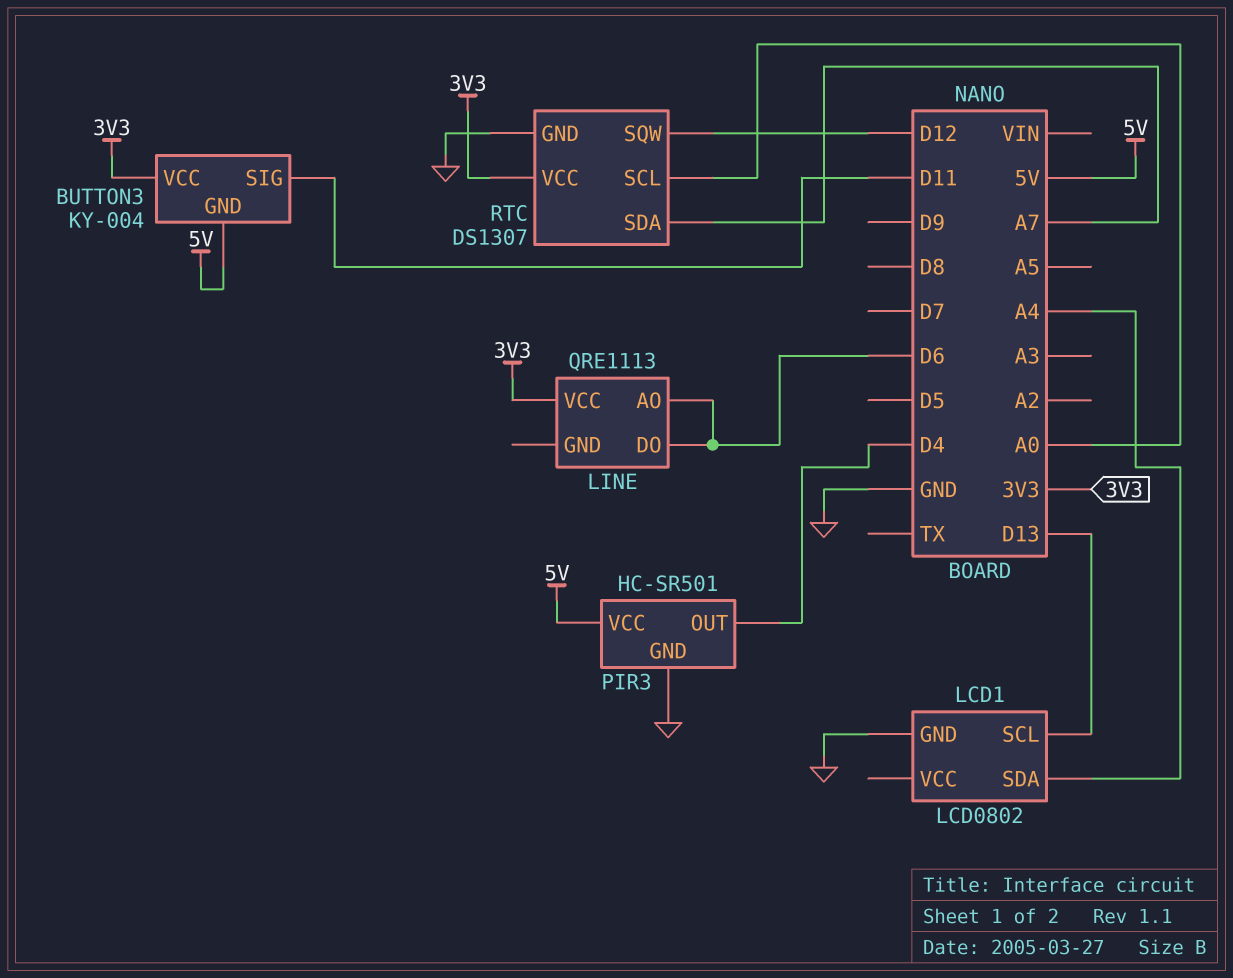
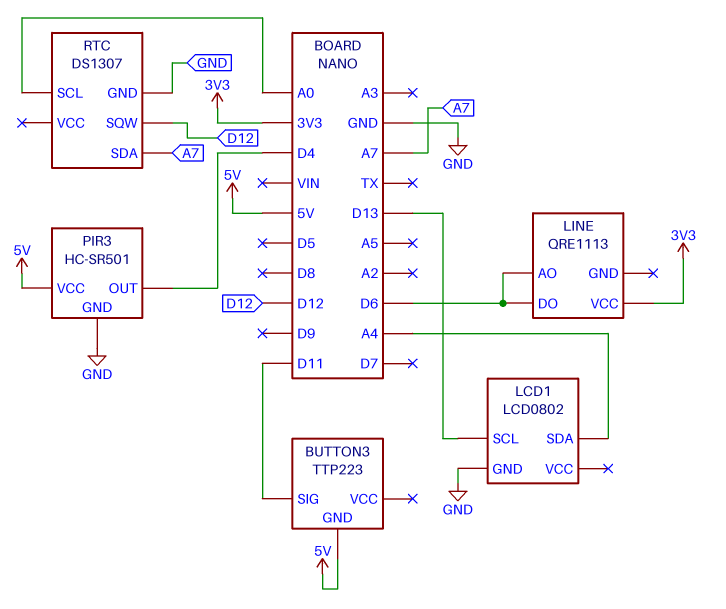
BUTTON3: KY-004 -> TTP223
BUTTON3 pin VCC: 3V3 -> none
RTC pin VCC: 3V3 -> none

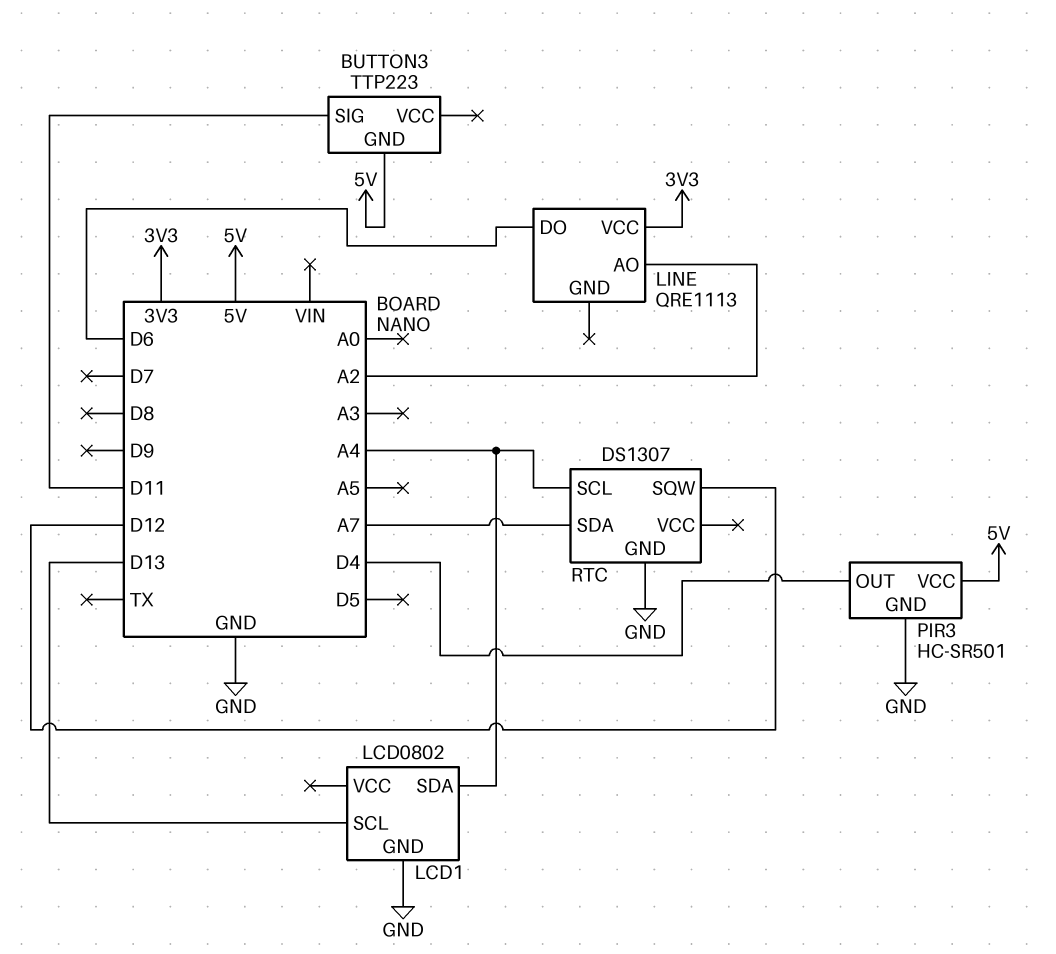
LINE pin AO: D6 -> A2
RTC pin SCL: A0 -> A4

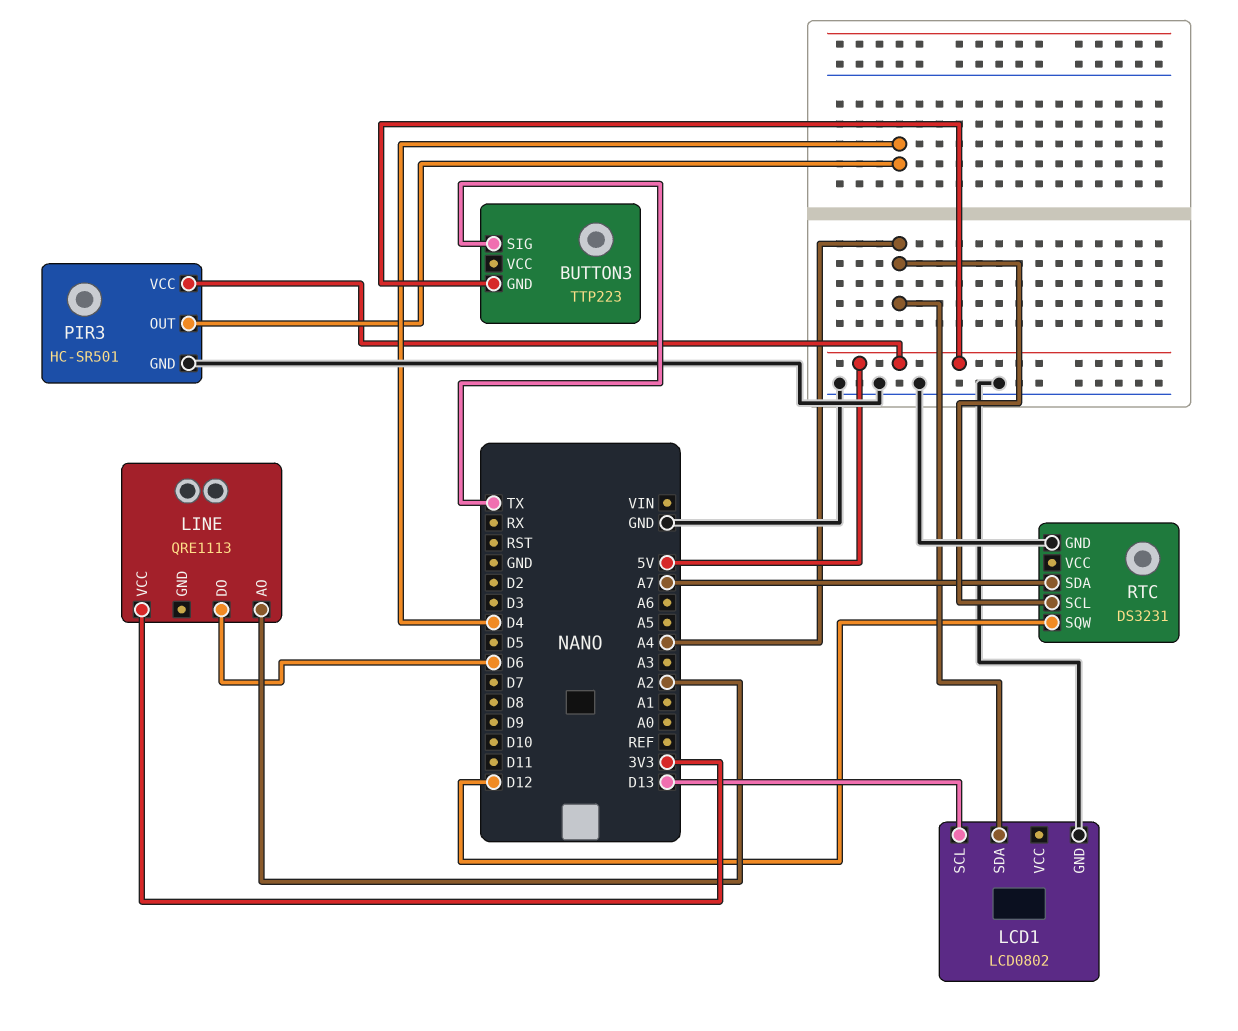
BUTTON3 pin SIG: D11 -> TX
RTC: DS1307 -> DS3231

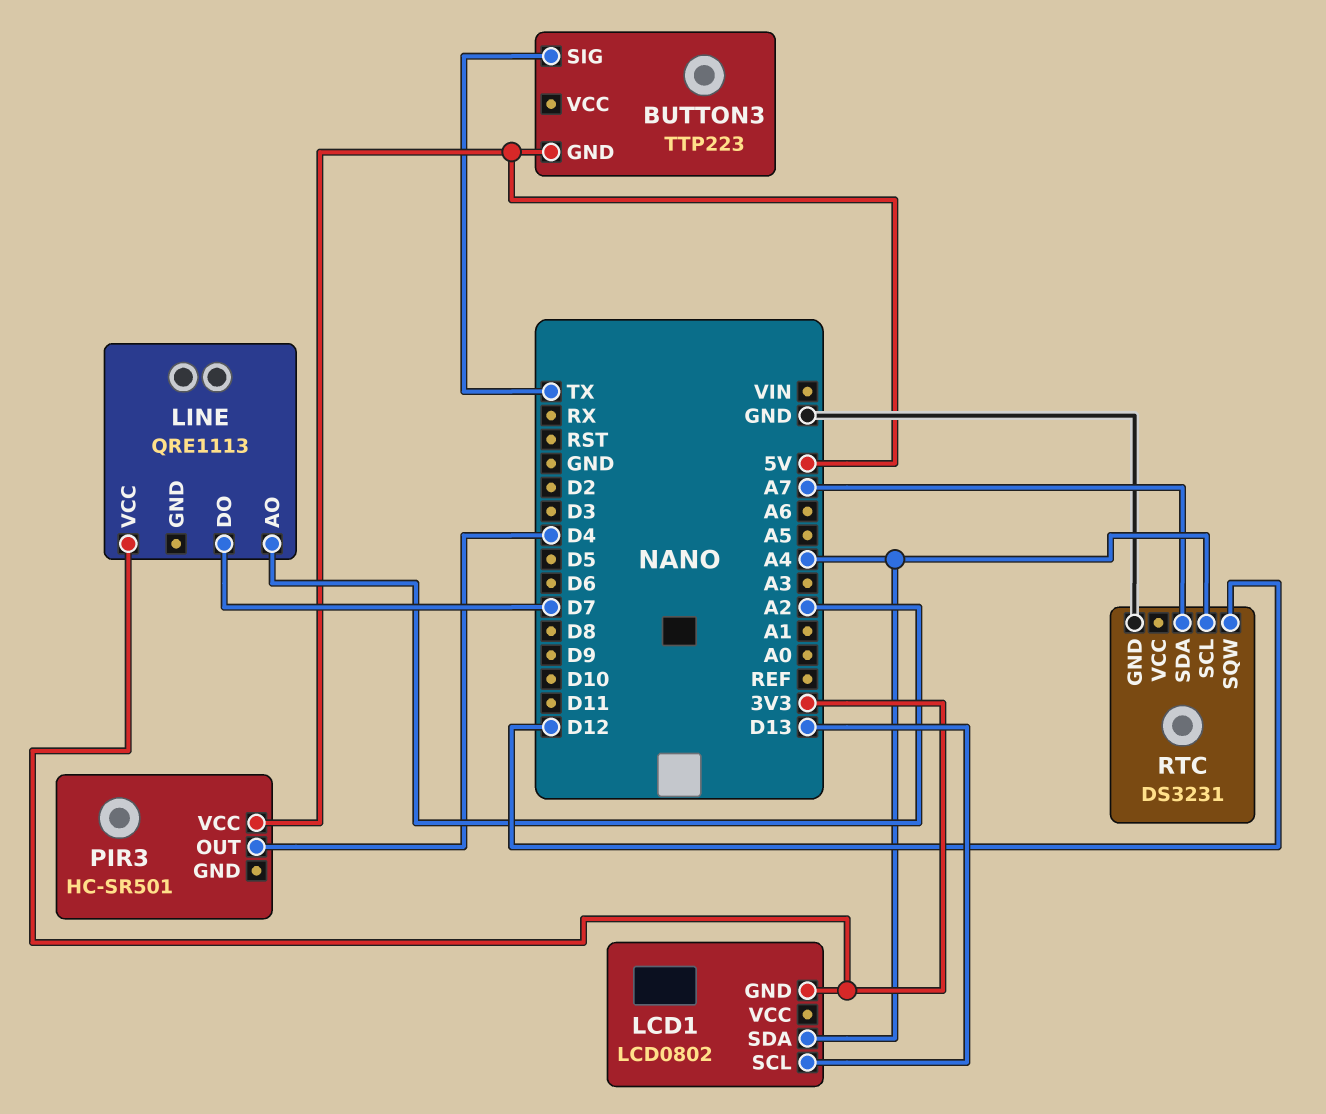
LCD1 pin GND: GND -> 3V3
LINE pin DO: D6 -> D7
PIR3 pin GND: GND -> none

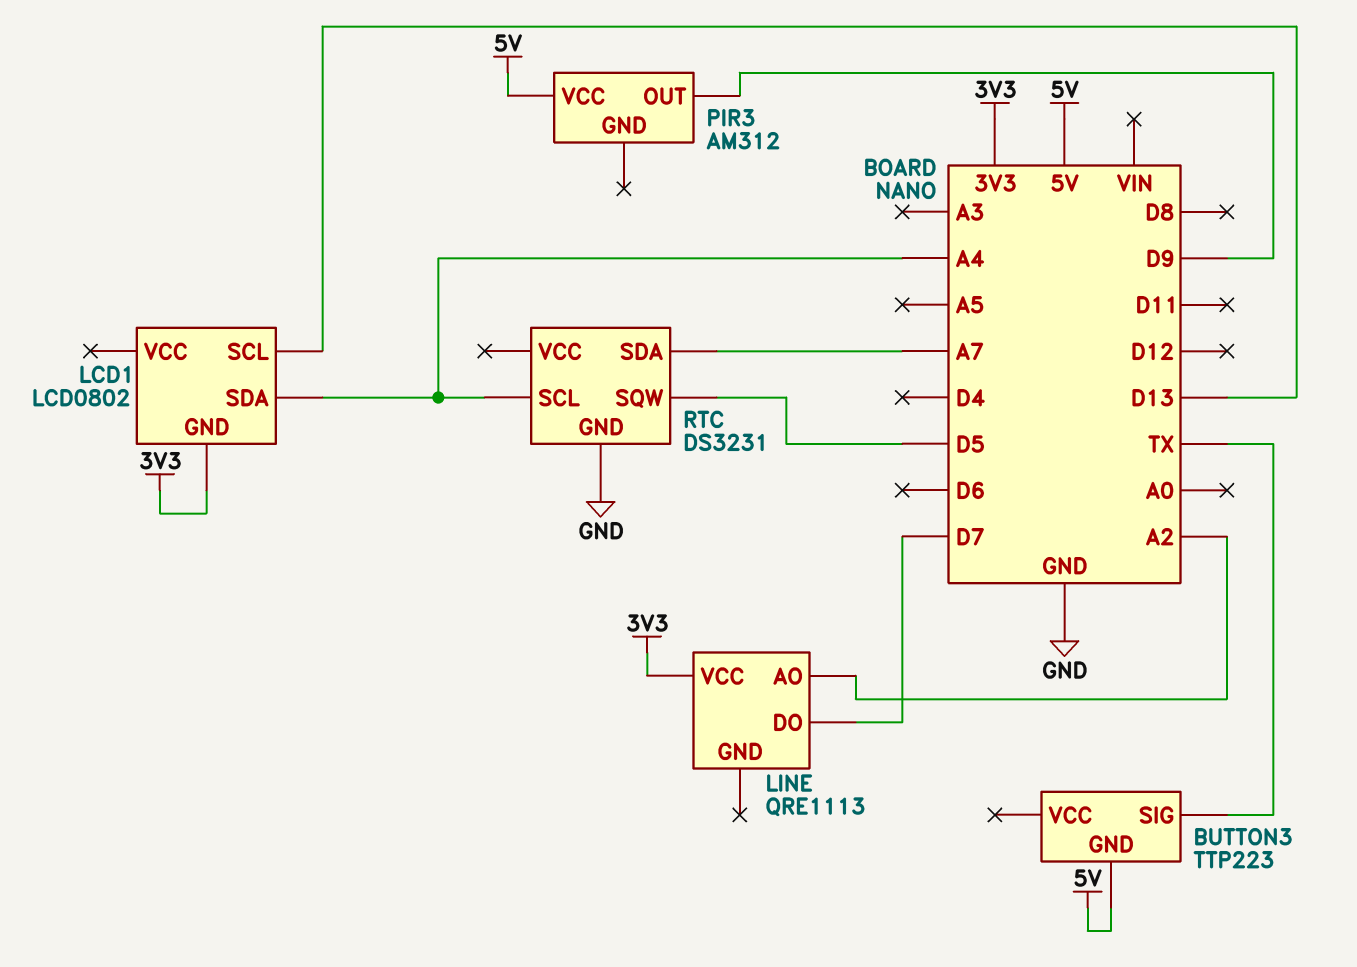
PIR3: HC-SR501 -> AM312
PIR3 pin OUT: D4 -> D9
RTC pin SQW: D12 -> D5

